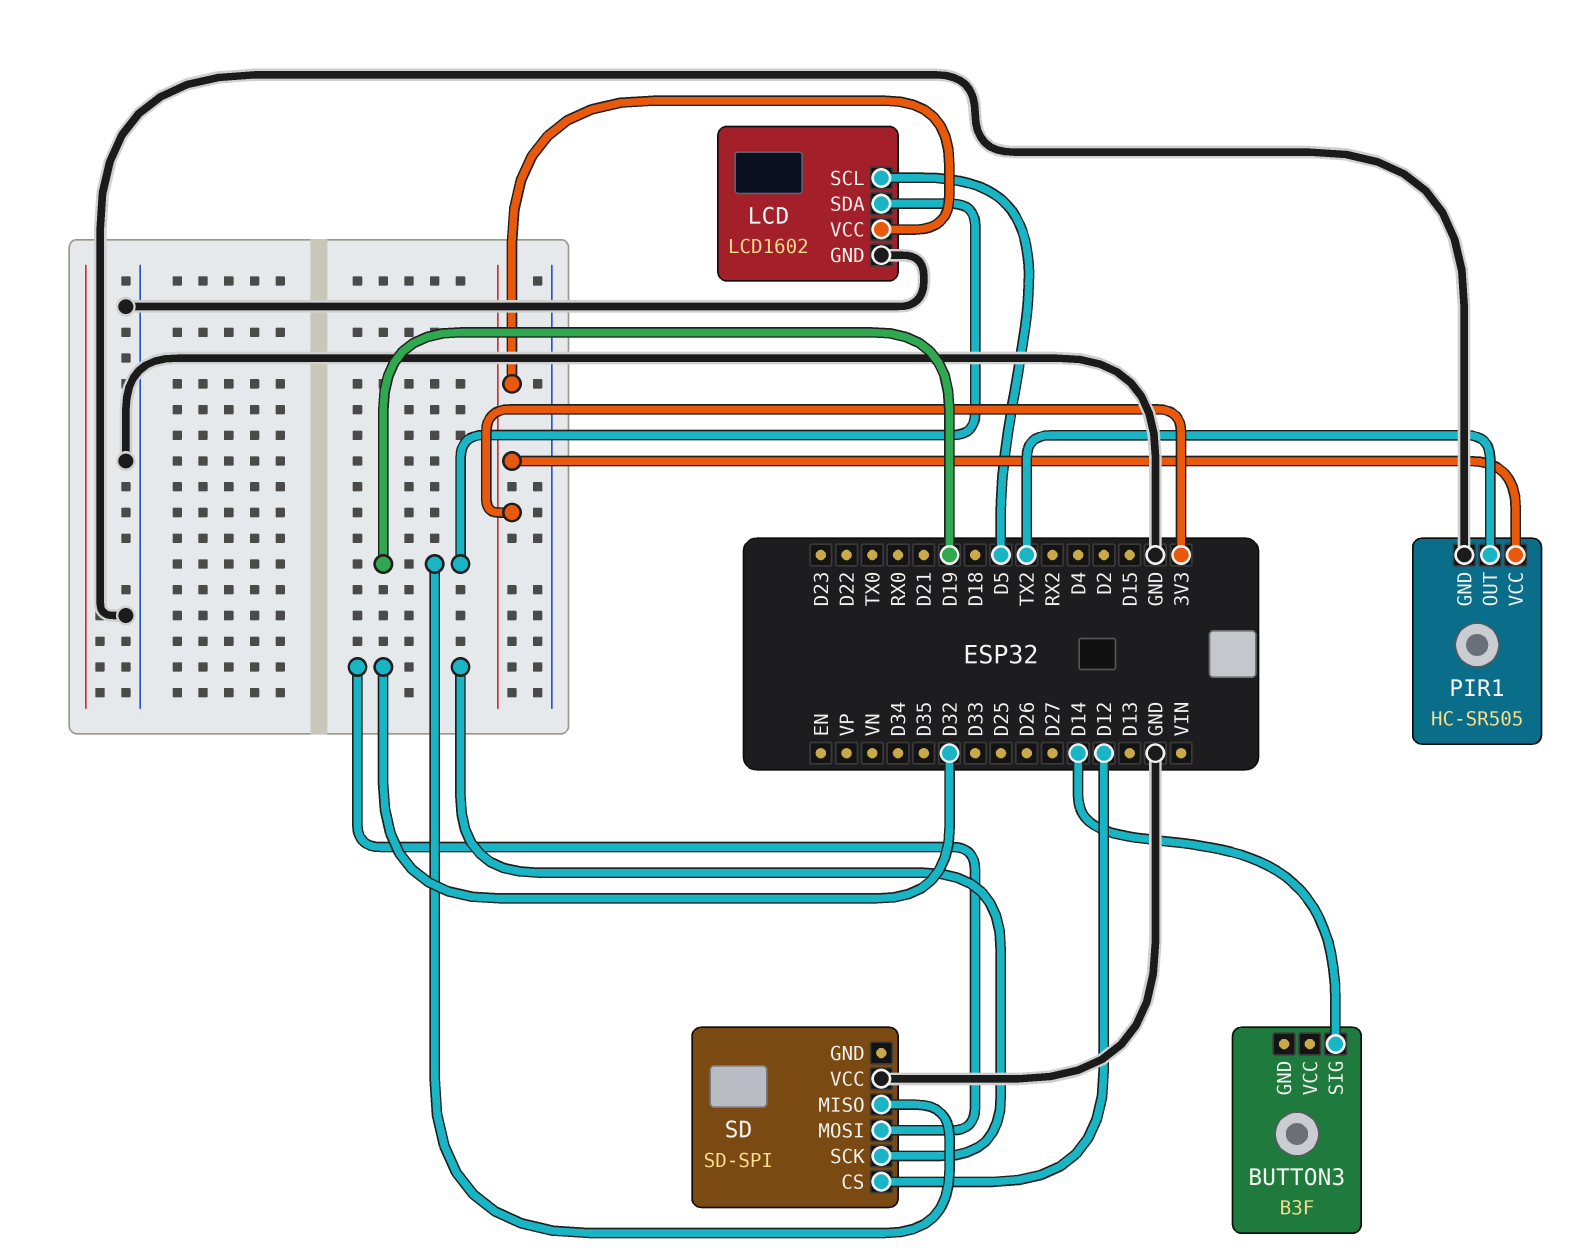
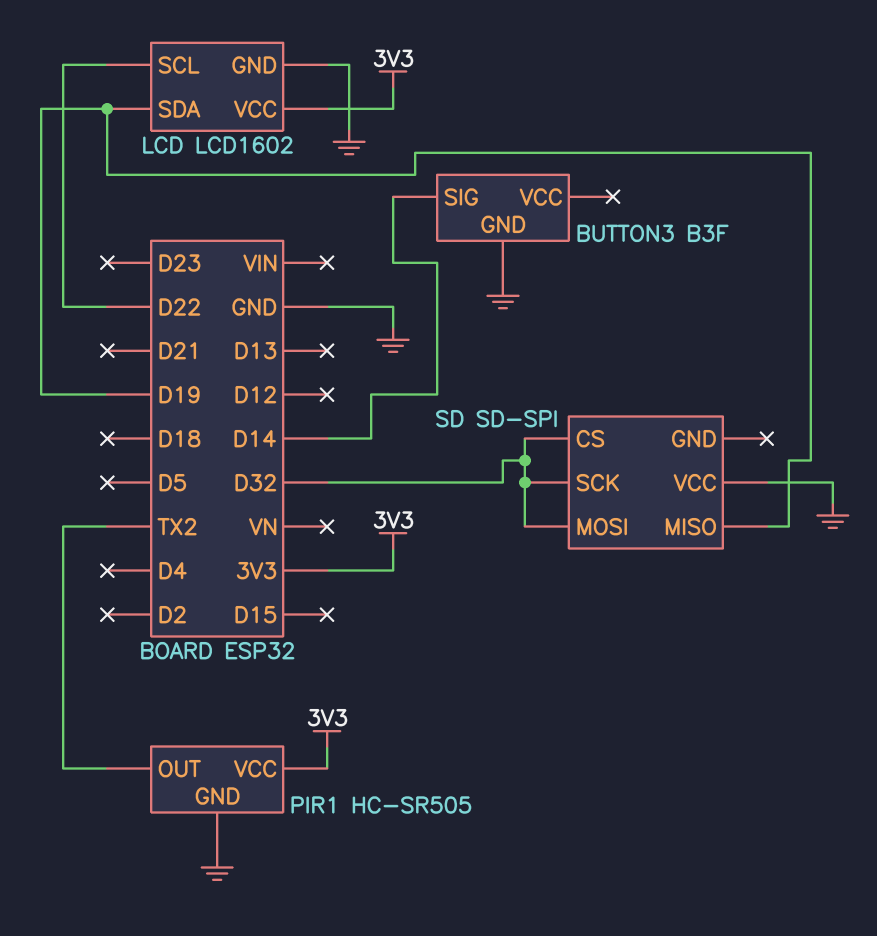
BUTTON3 pin GND: none -> GND
LCD pin SCL: D5 -> D22
SD pin CS: D12 -> D32

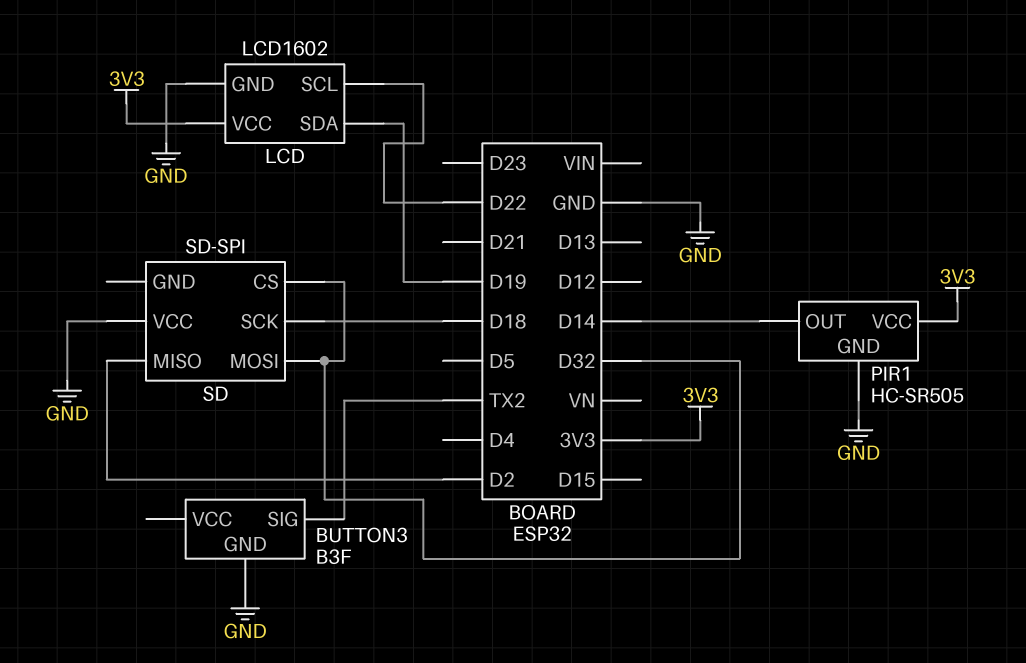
BUTTON3 pin SIG: D14 -> TX2
PIR1 pin OUT: TX2 -> D14
SD pin MISO: D19 -> D2
SD pin SCK: D32 -> D18

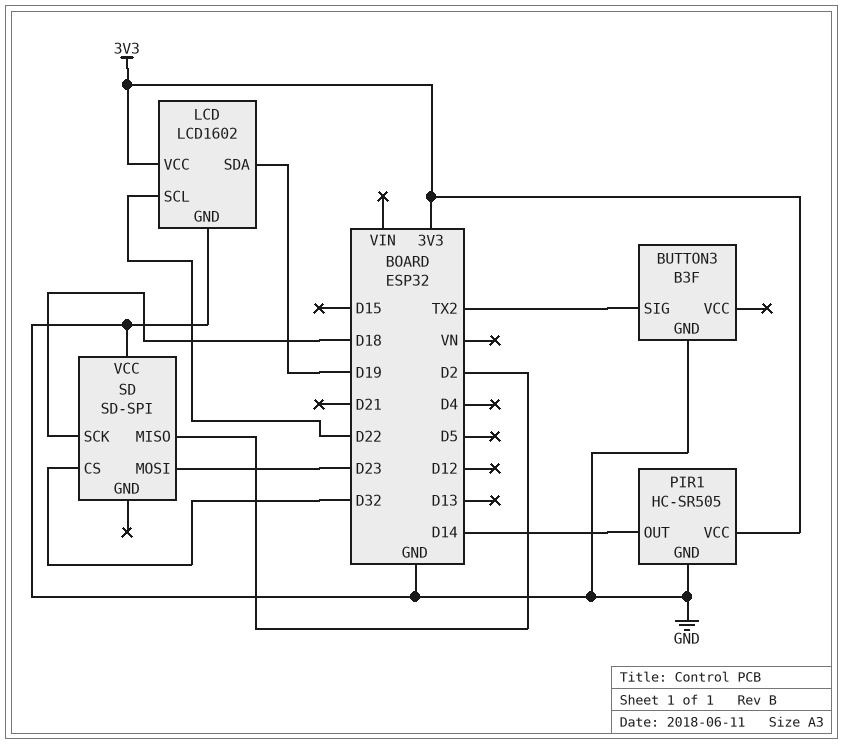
SD pin MOSI: D32 -> D23

